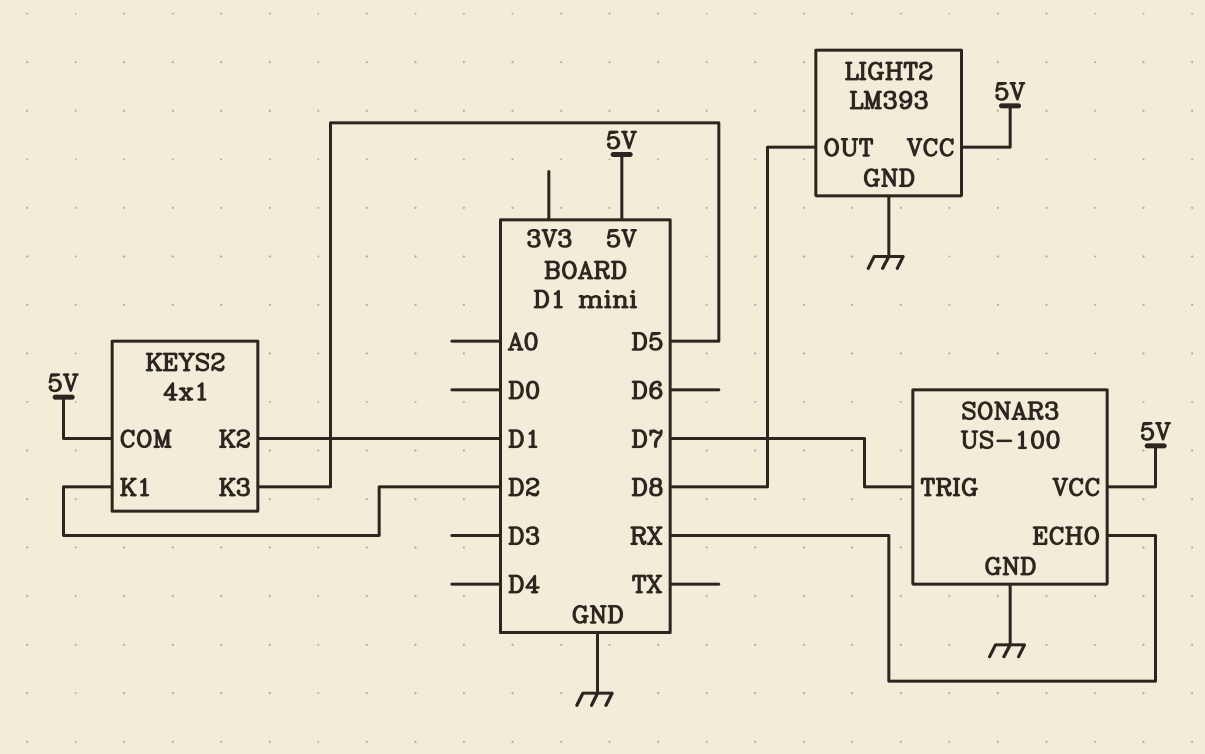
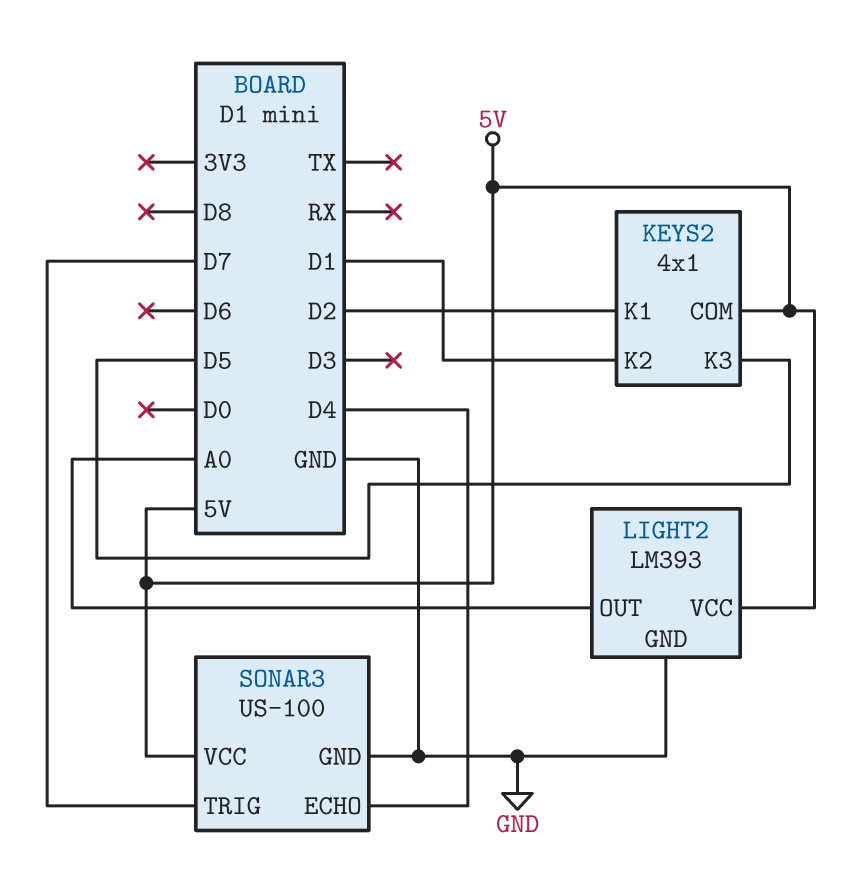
LIGHT2 pin OUT: D8 -> A0
SONAR3 pin ECHO: RX -> D4

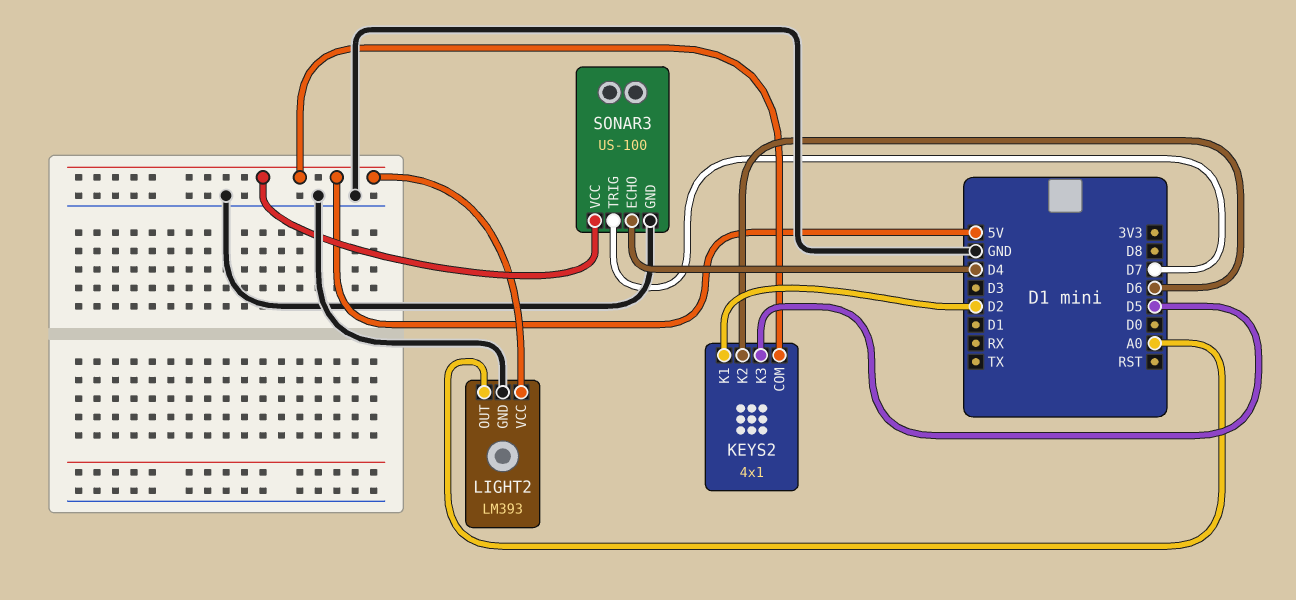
KEYS2 pin K2: D1 -> D6

